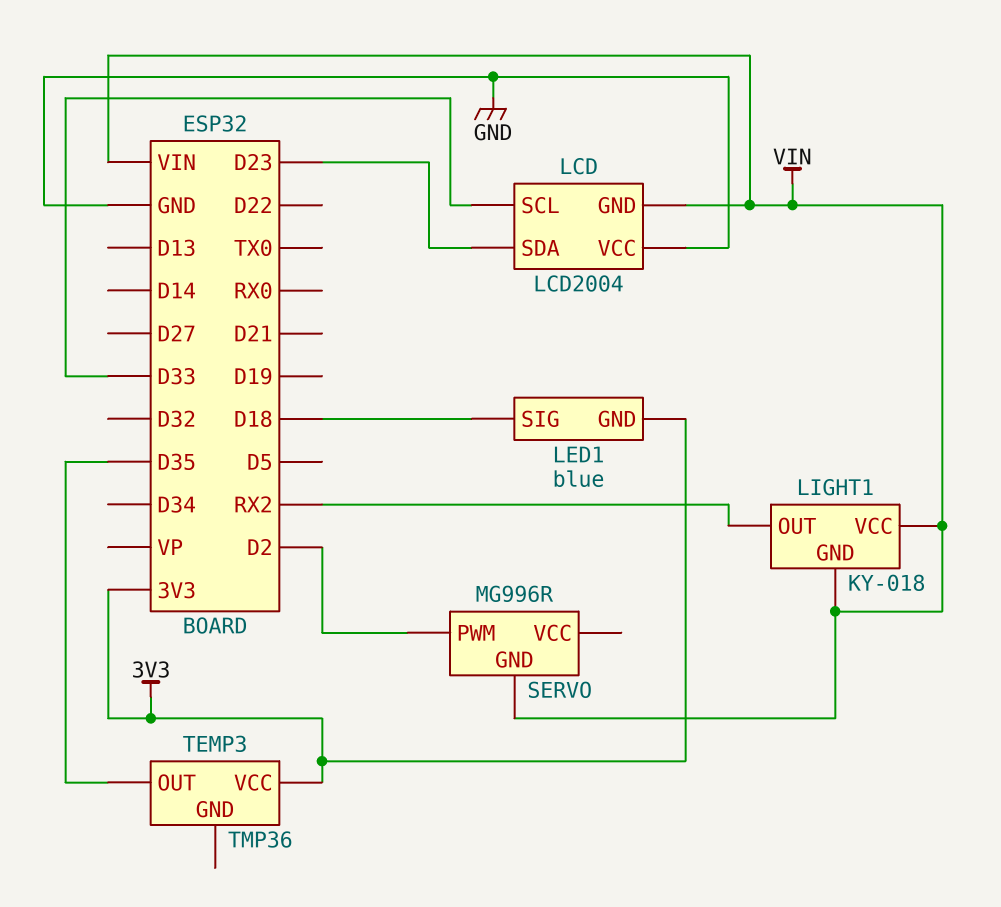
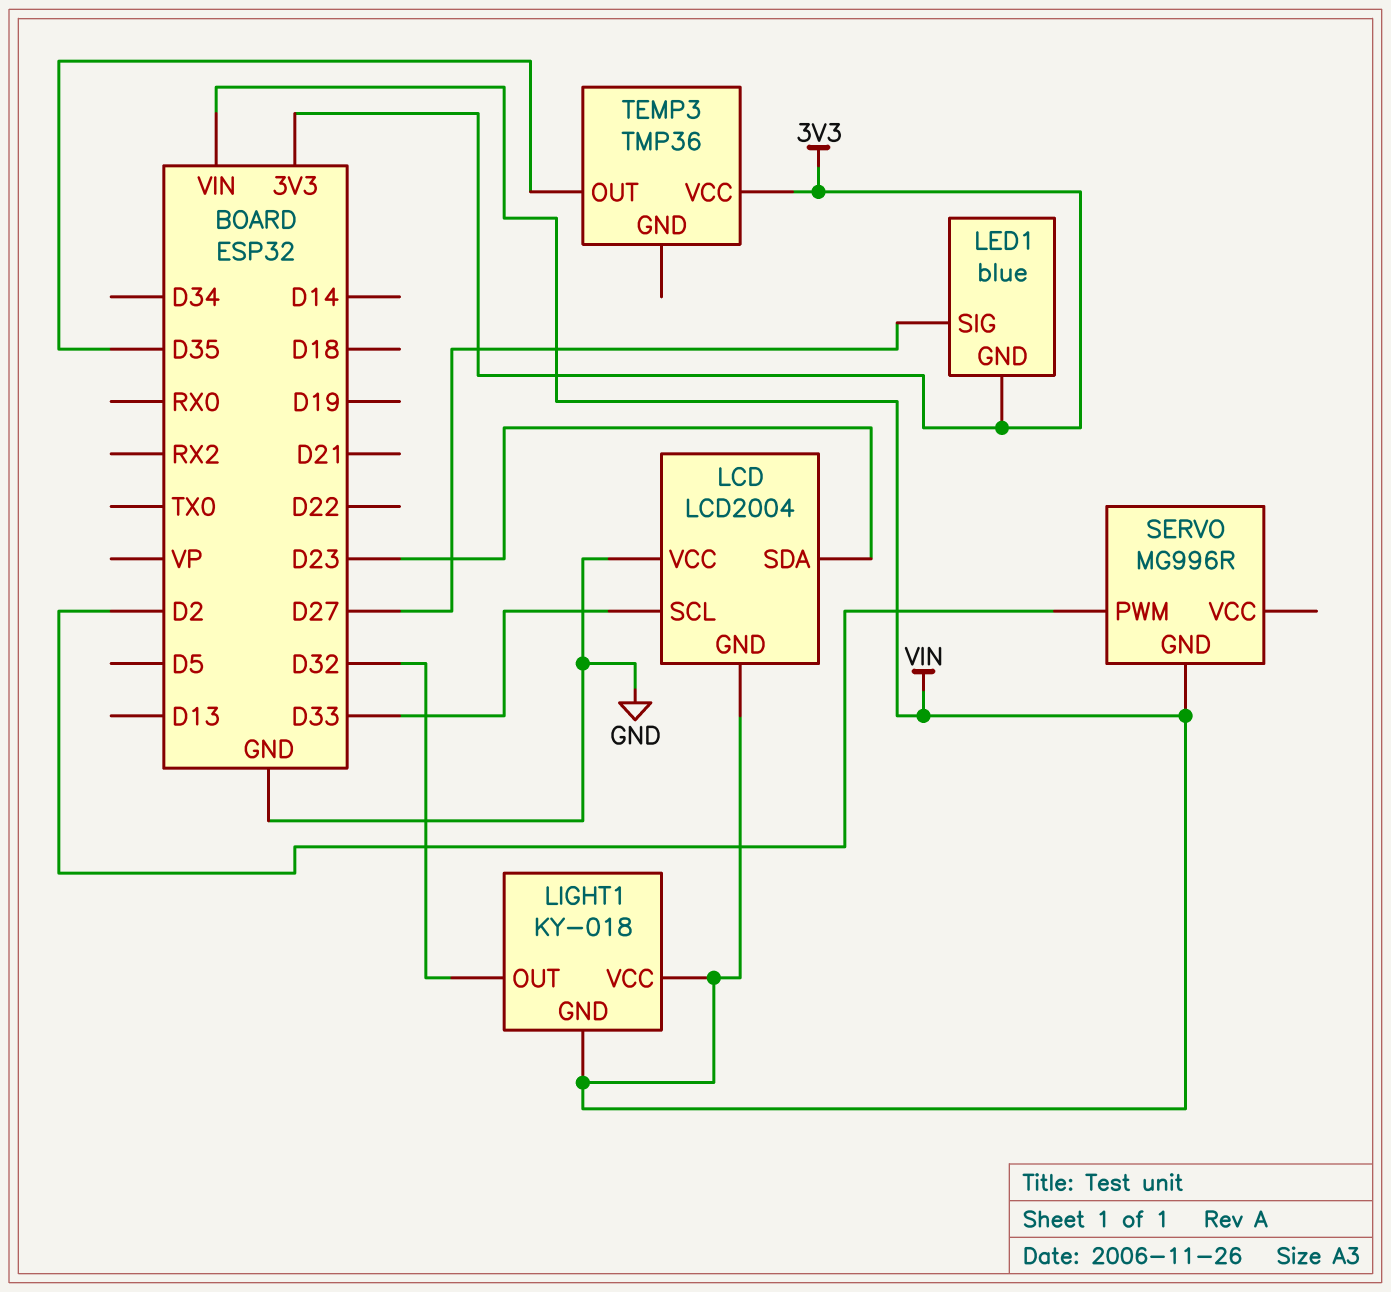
LED1 pin SIG: D18 -> D27
LIGHT1 pin OUT: RX2 -> D32

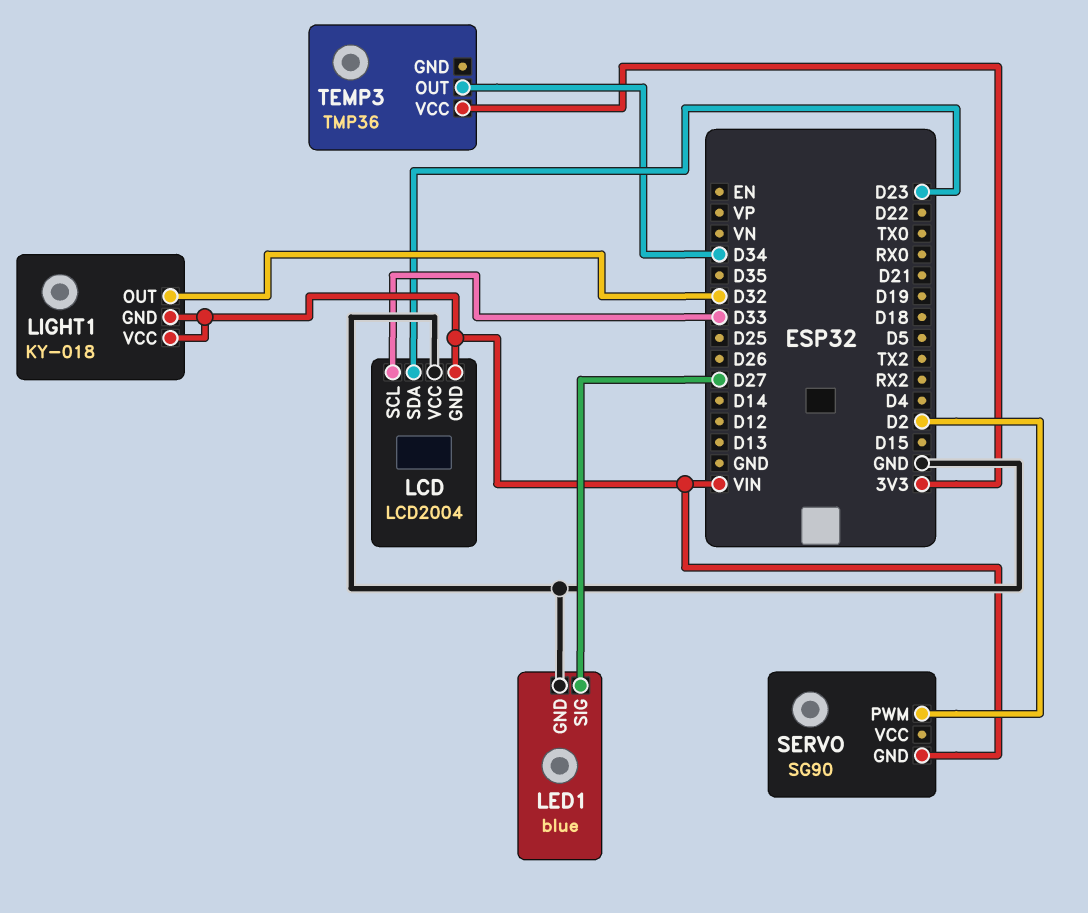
LED1 pin GND: 3V3 -> GND
SERVO: MG996R -> SG90
TEMP3 pin OUT: D35 -> D34

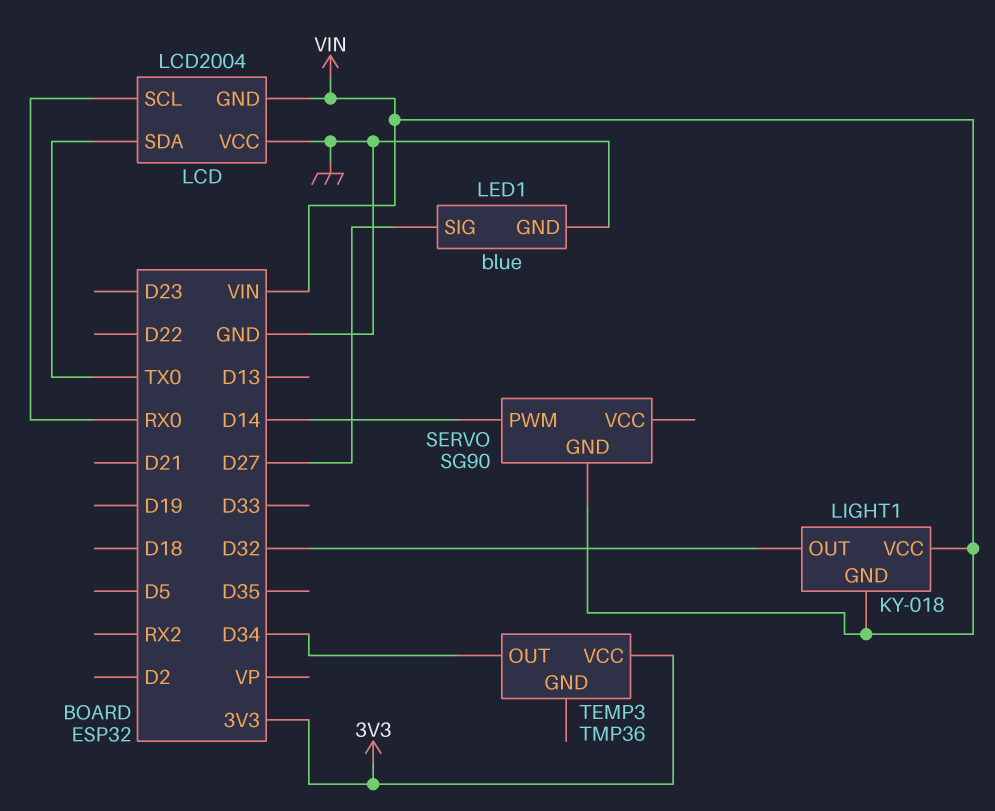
LCD pin SCL: D33 -> RX0
LCD pin SDA: D23 -> TX0
SERVO pin PWM: D2 -> D14

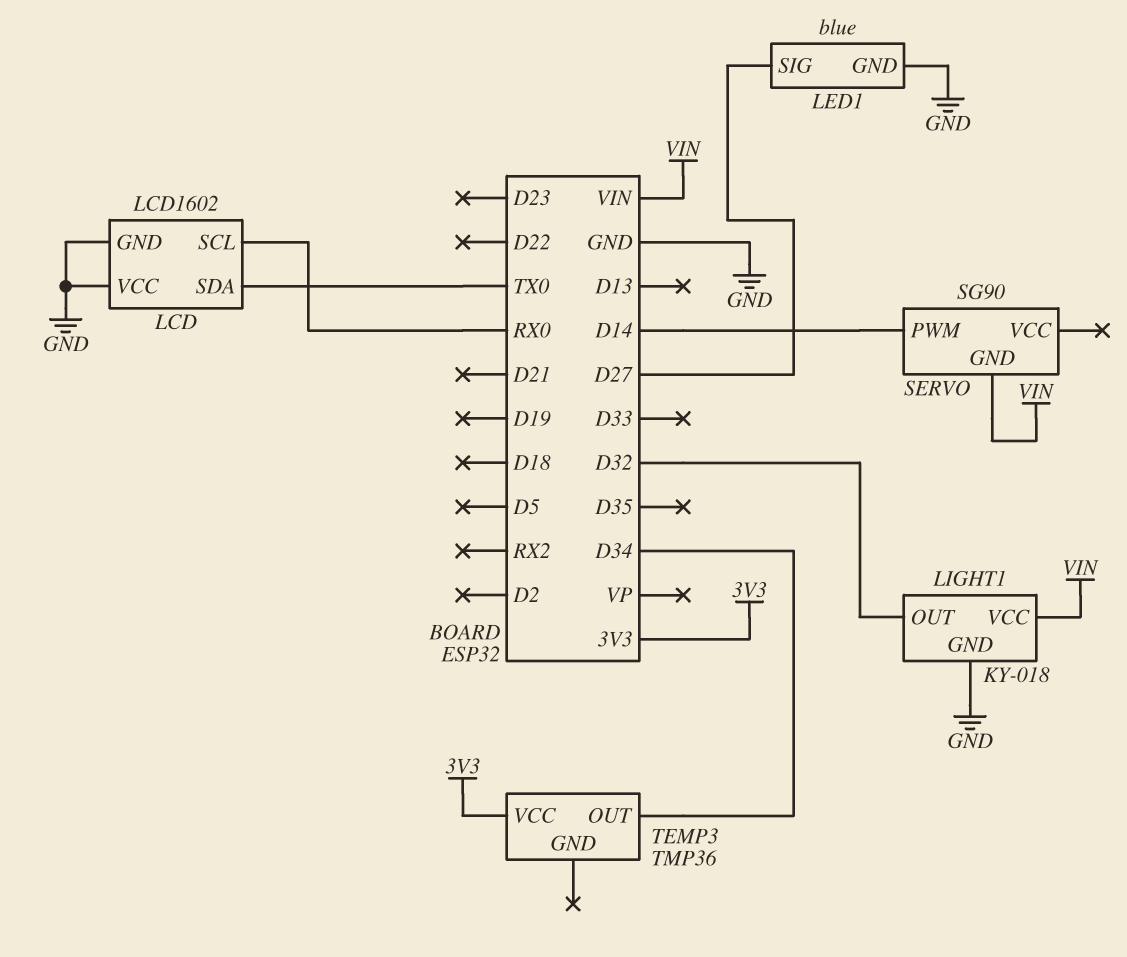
LCD: LCD2004 -> LCD1602
LCD pin GND: VIN -> GND
LIGHT1 pin GND: VIN -> GND

